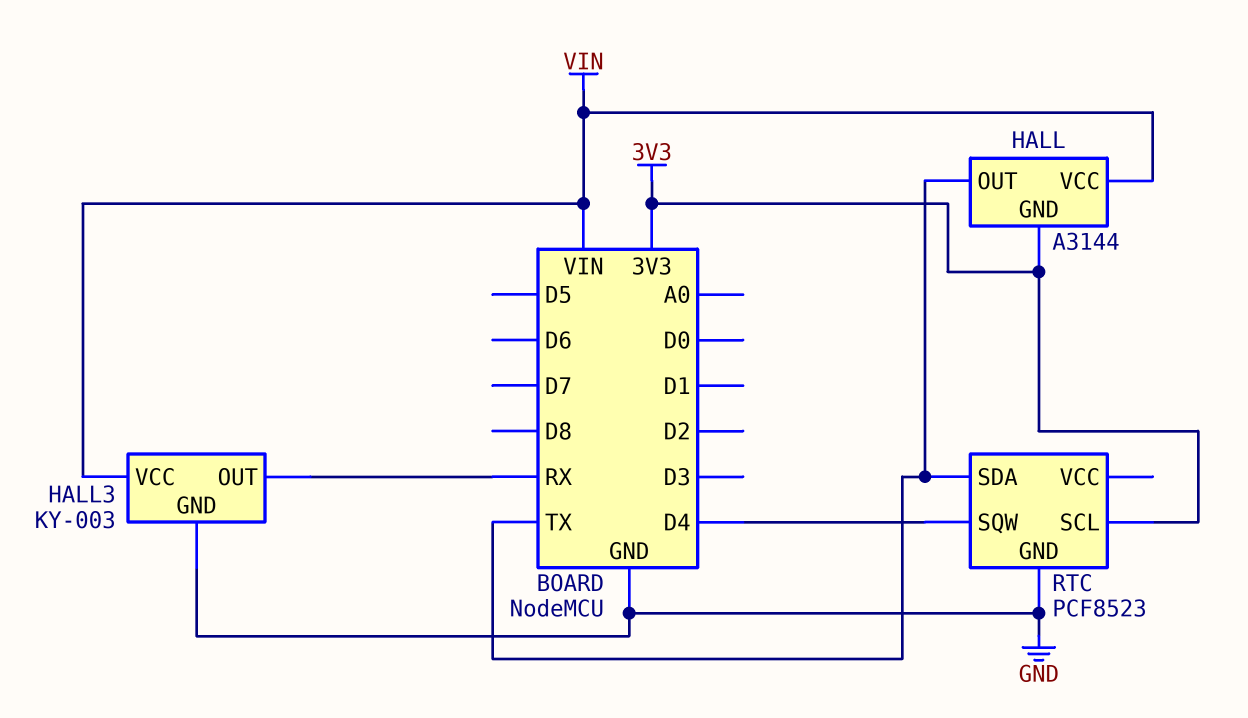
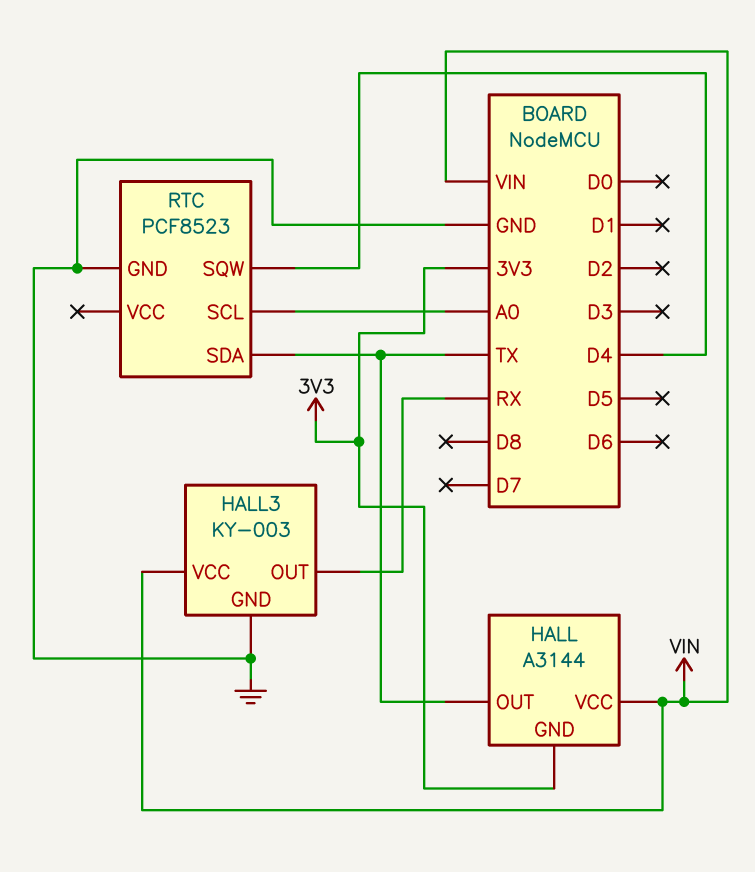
RTC pin SCL: 3V3 -> A0

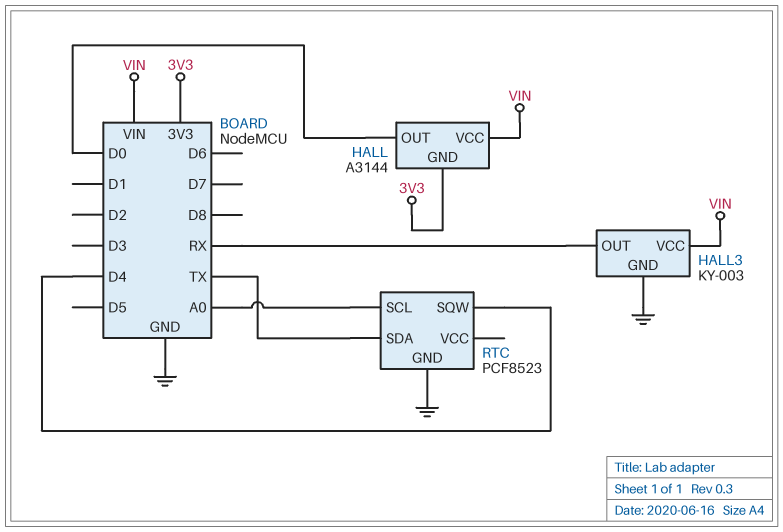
HALL pin OUT: TX -> D0

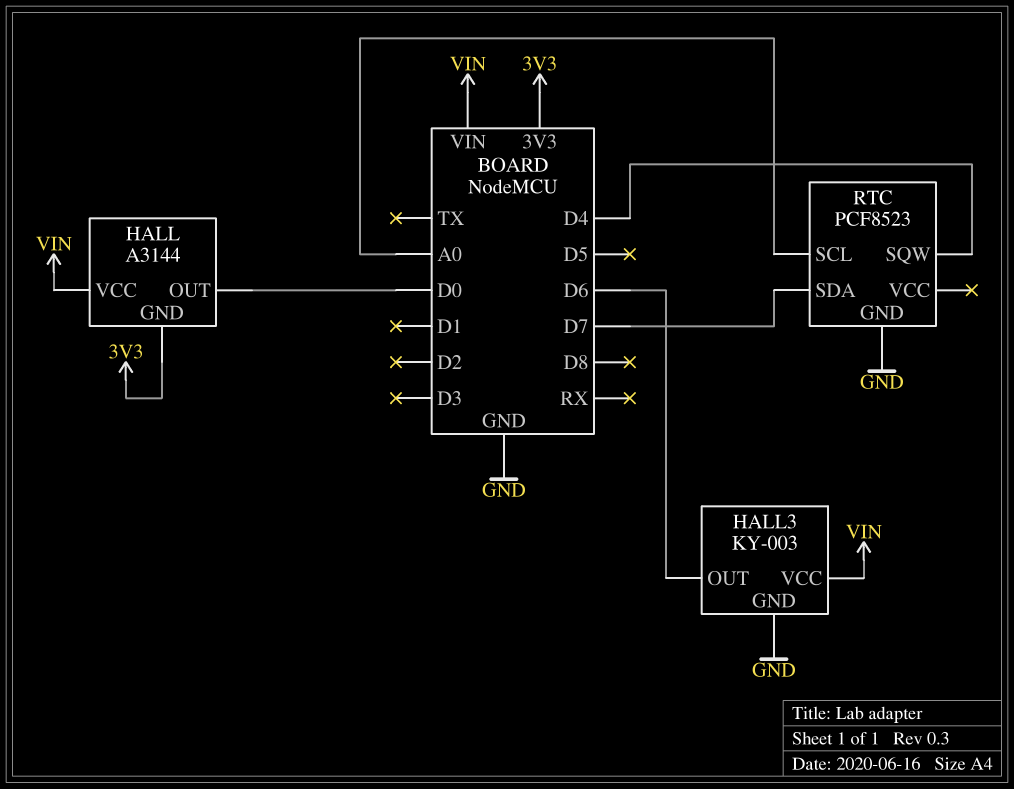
HALL3 pin OUT: RX -> D6
RTC pin SDA: TX -> D7

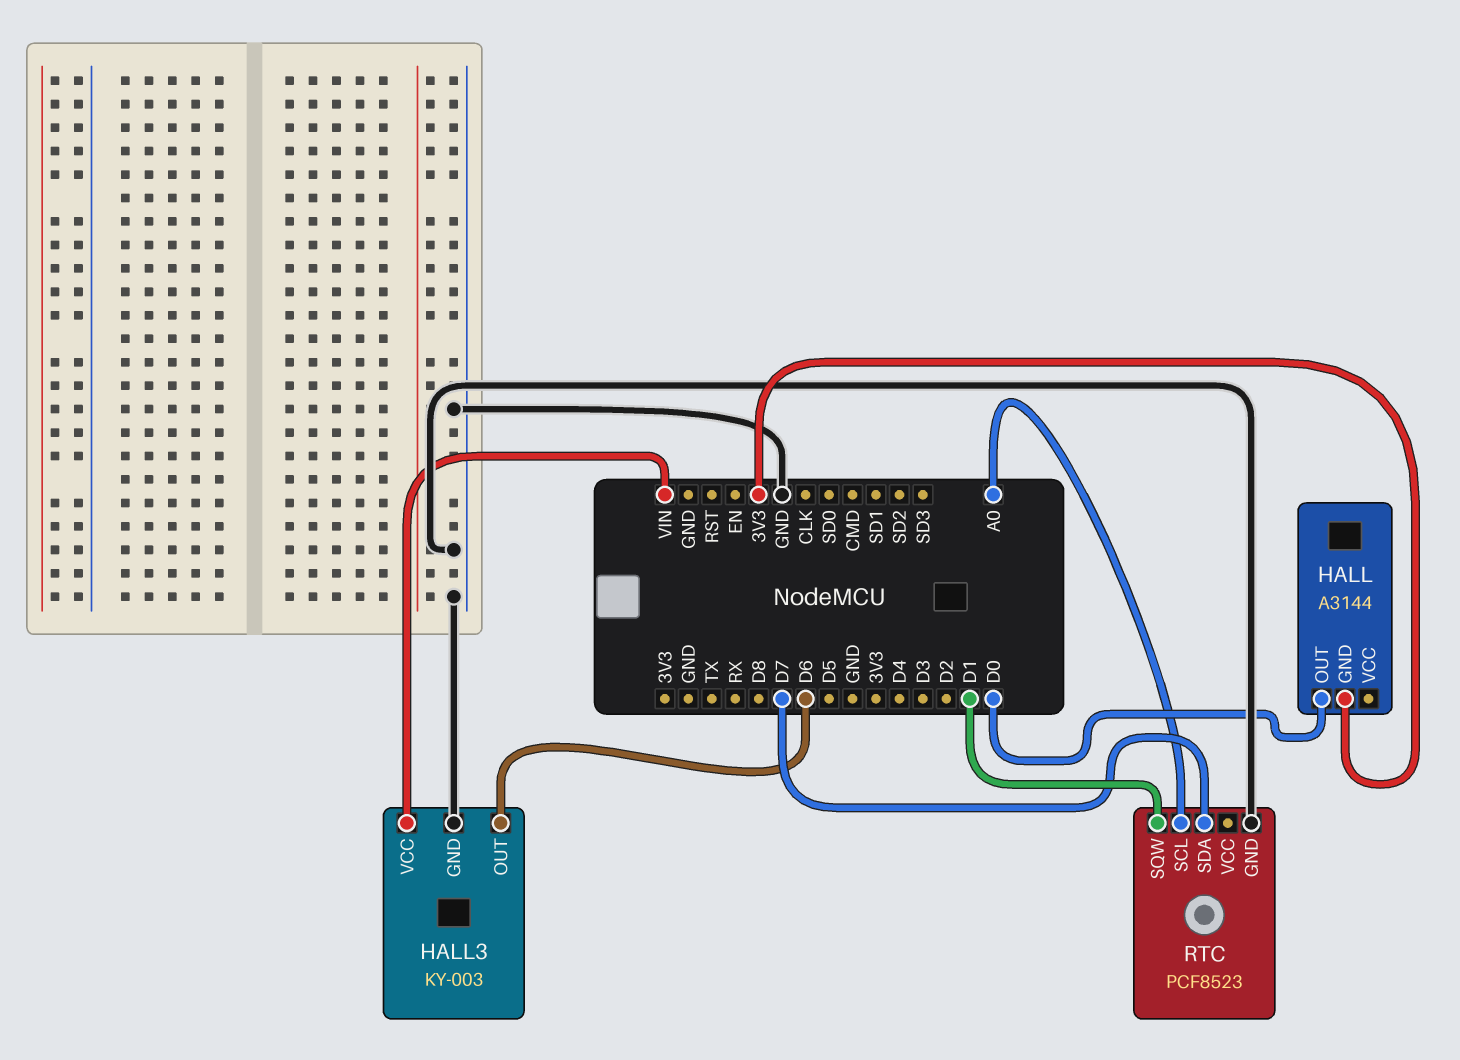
HALL pin VCC: VIN -> none
RTC pin SQW: D4 -> D1

